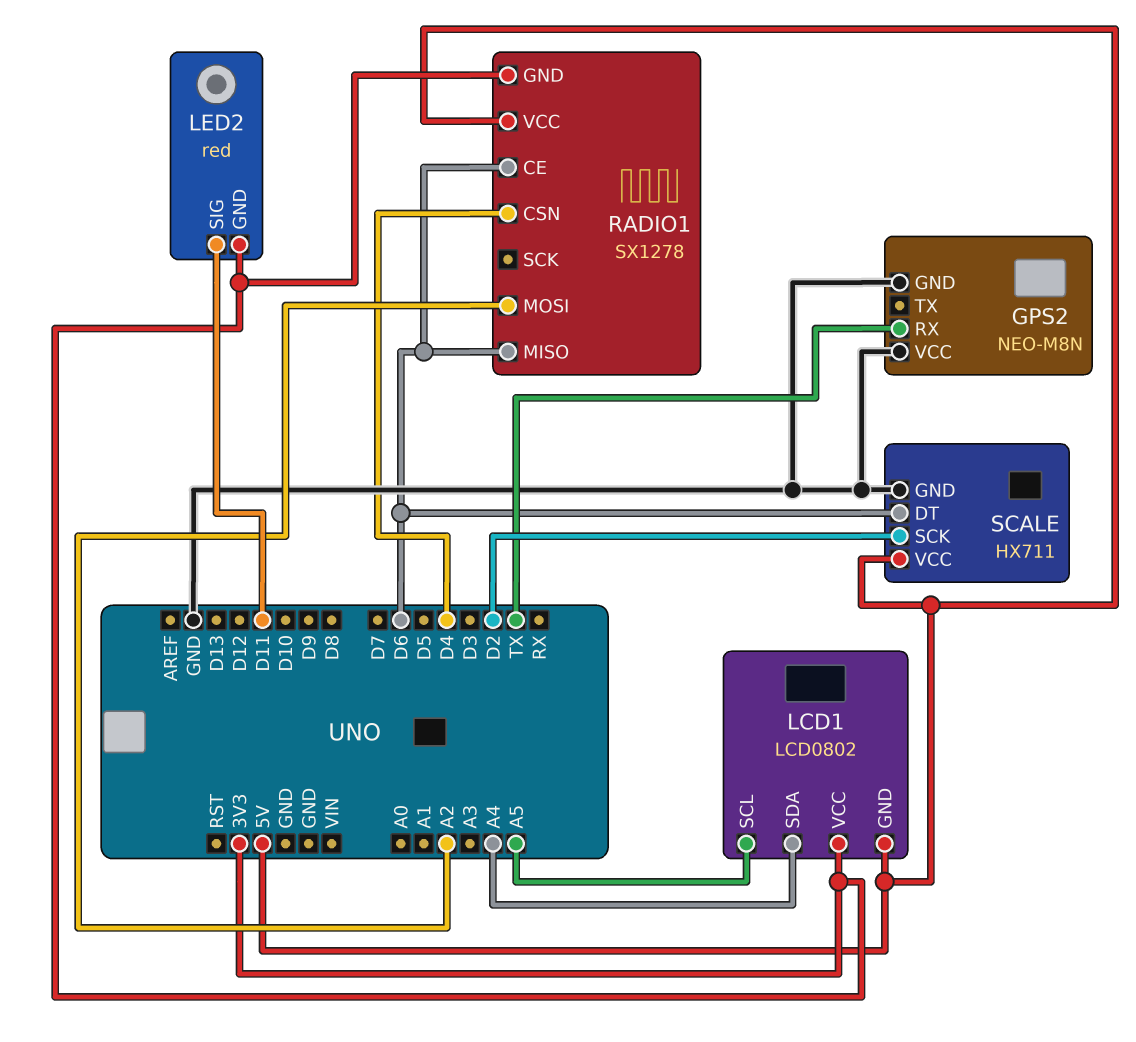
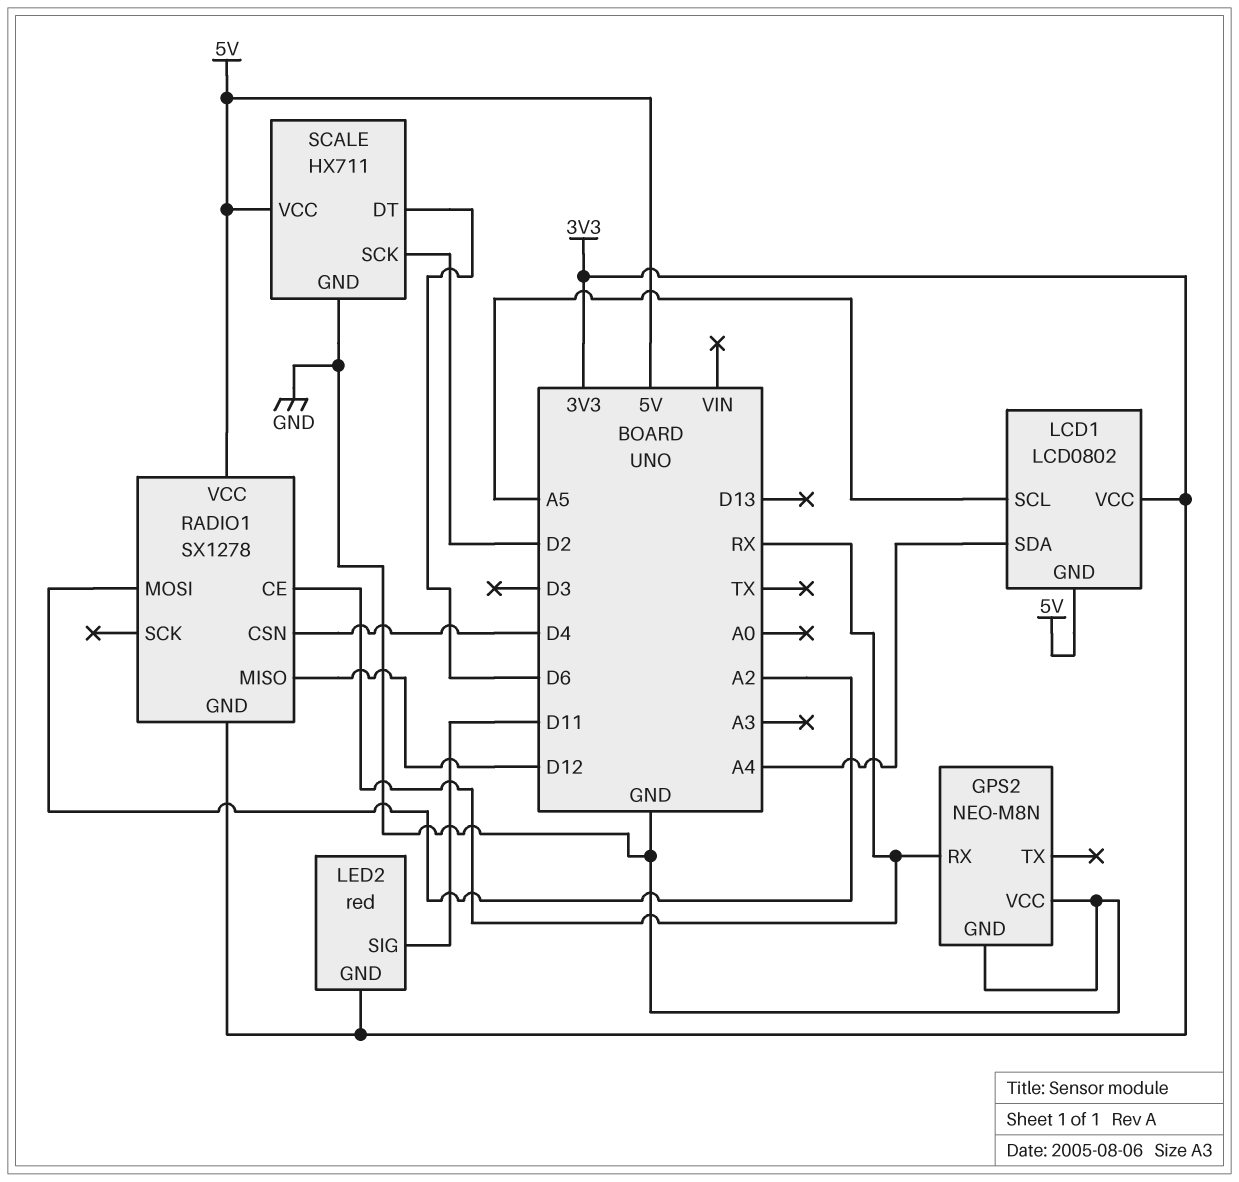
GPS2 pin RX: TX -> RX
RADIO1 pin CE: D6 -> RX
RADIO1 pin MISO: D6 -> D12

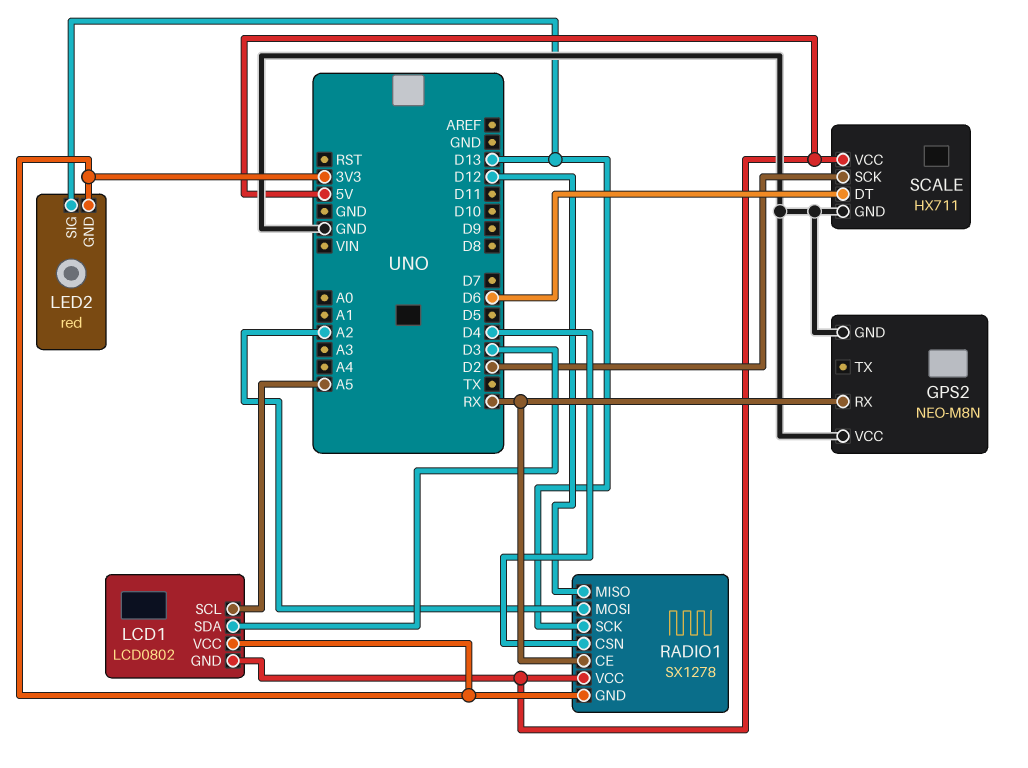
LCD1 pin SDA: A4 -> D3
LED2 pin SIG: D11 -> D13
RADIO1 pin SCK: none -> D13

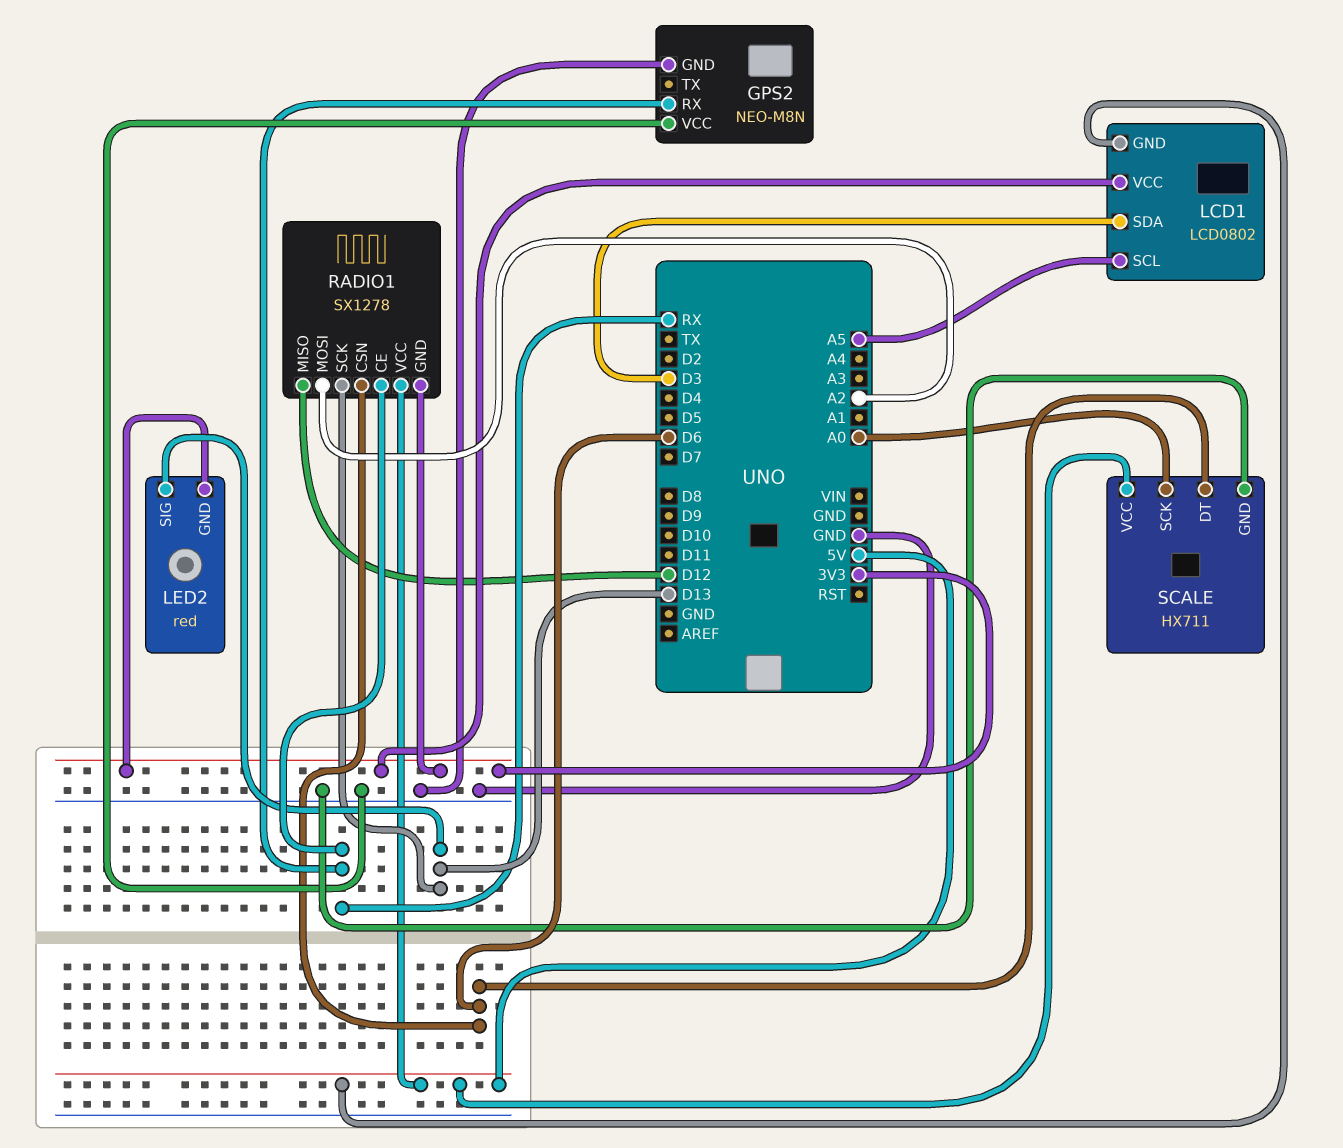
RADIO1 pin CSN: D4 -> D6
SCALE pin SCK: D2 -> A0

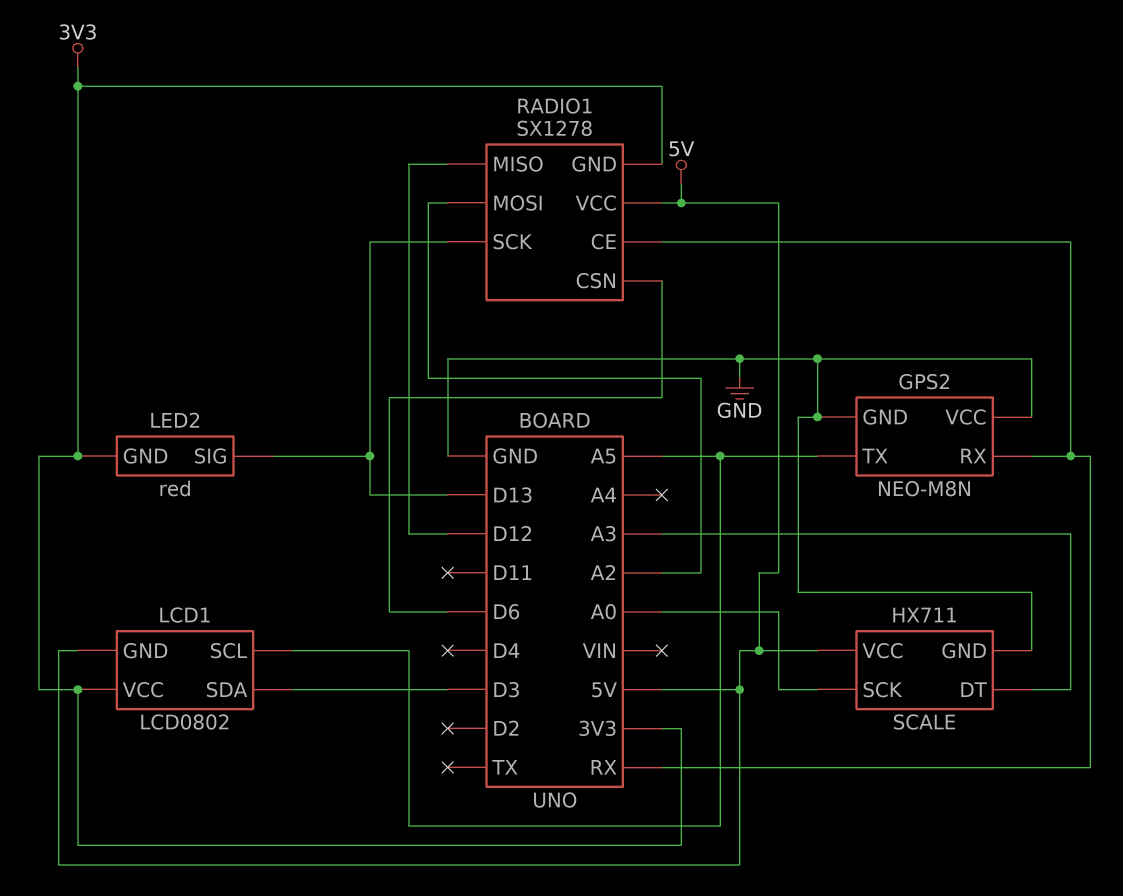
GPS2 pin TX: none -> A5
SCALE pin DT: D6 -> A3

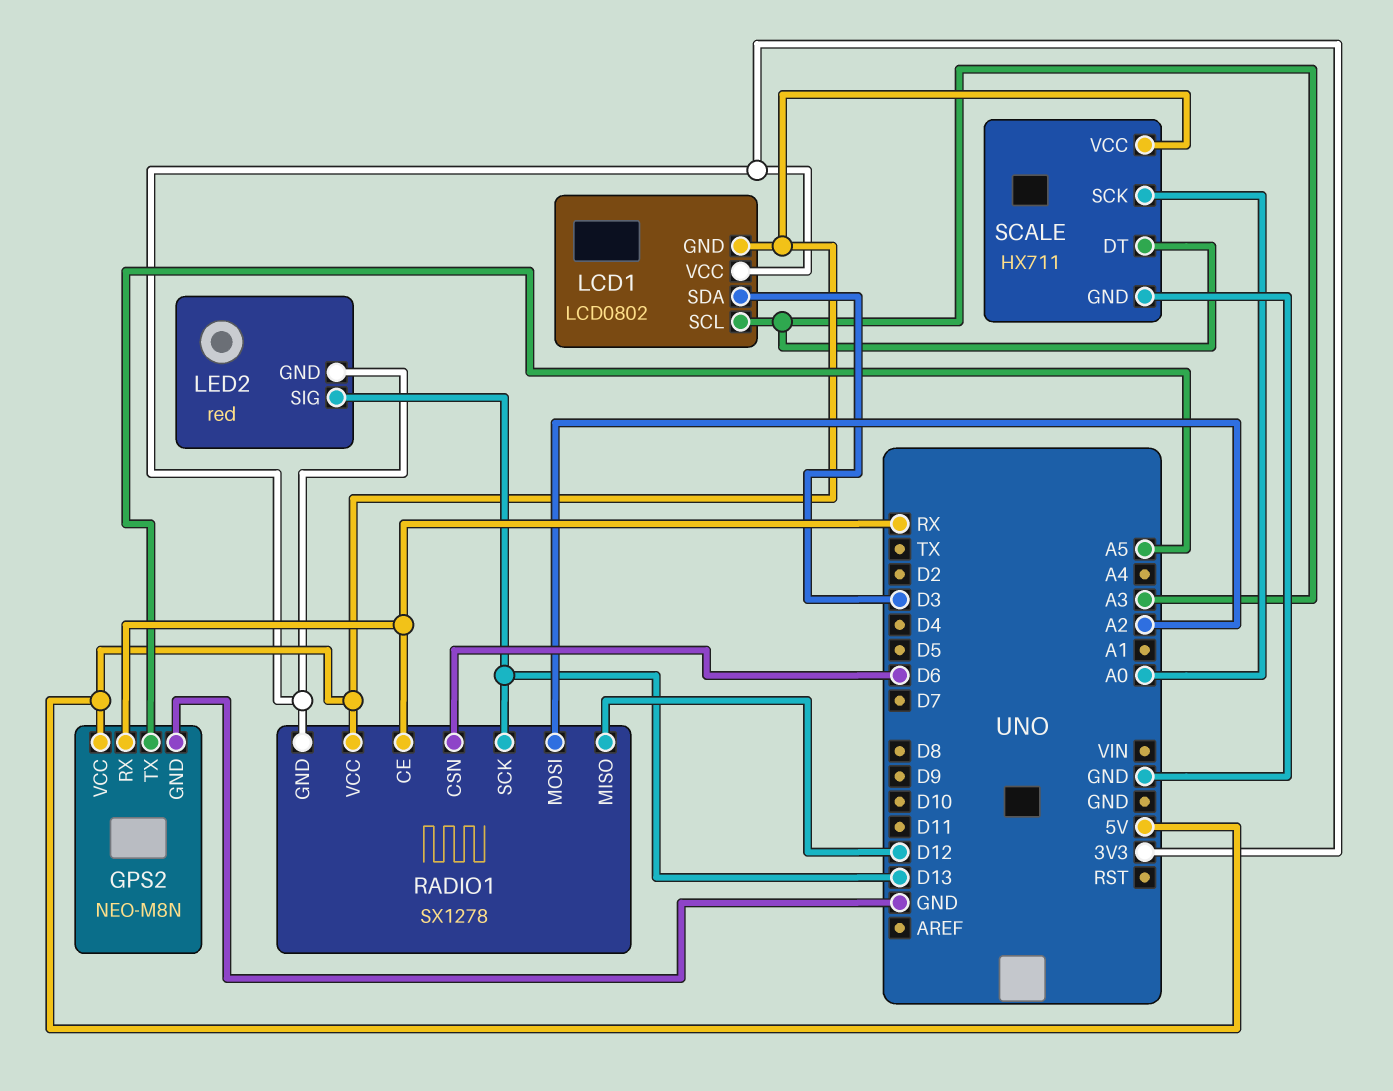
GPS2 pin VCC: GND -> 5V
LCD1 pin SCL: A5 -> A3

